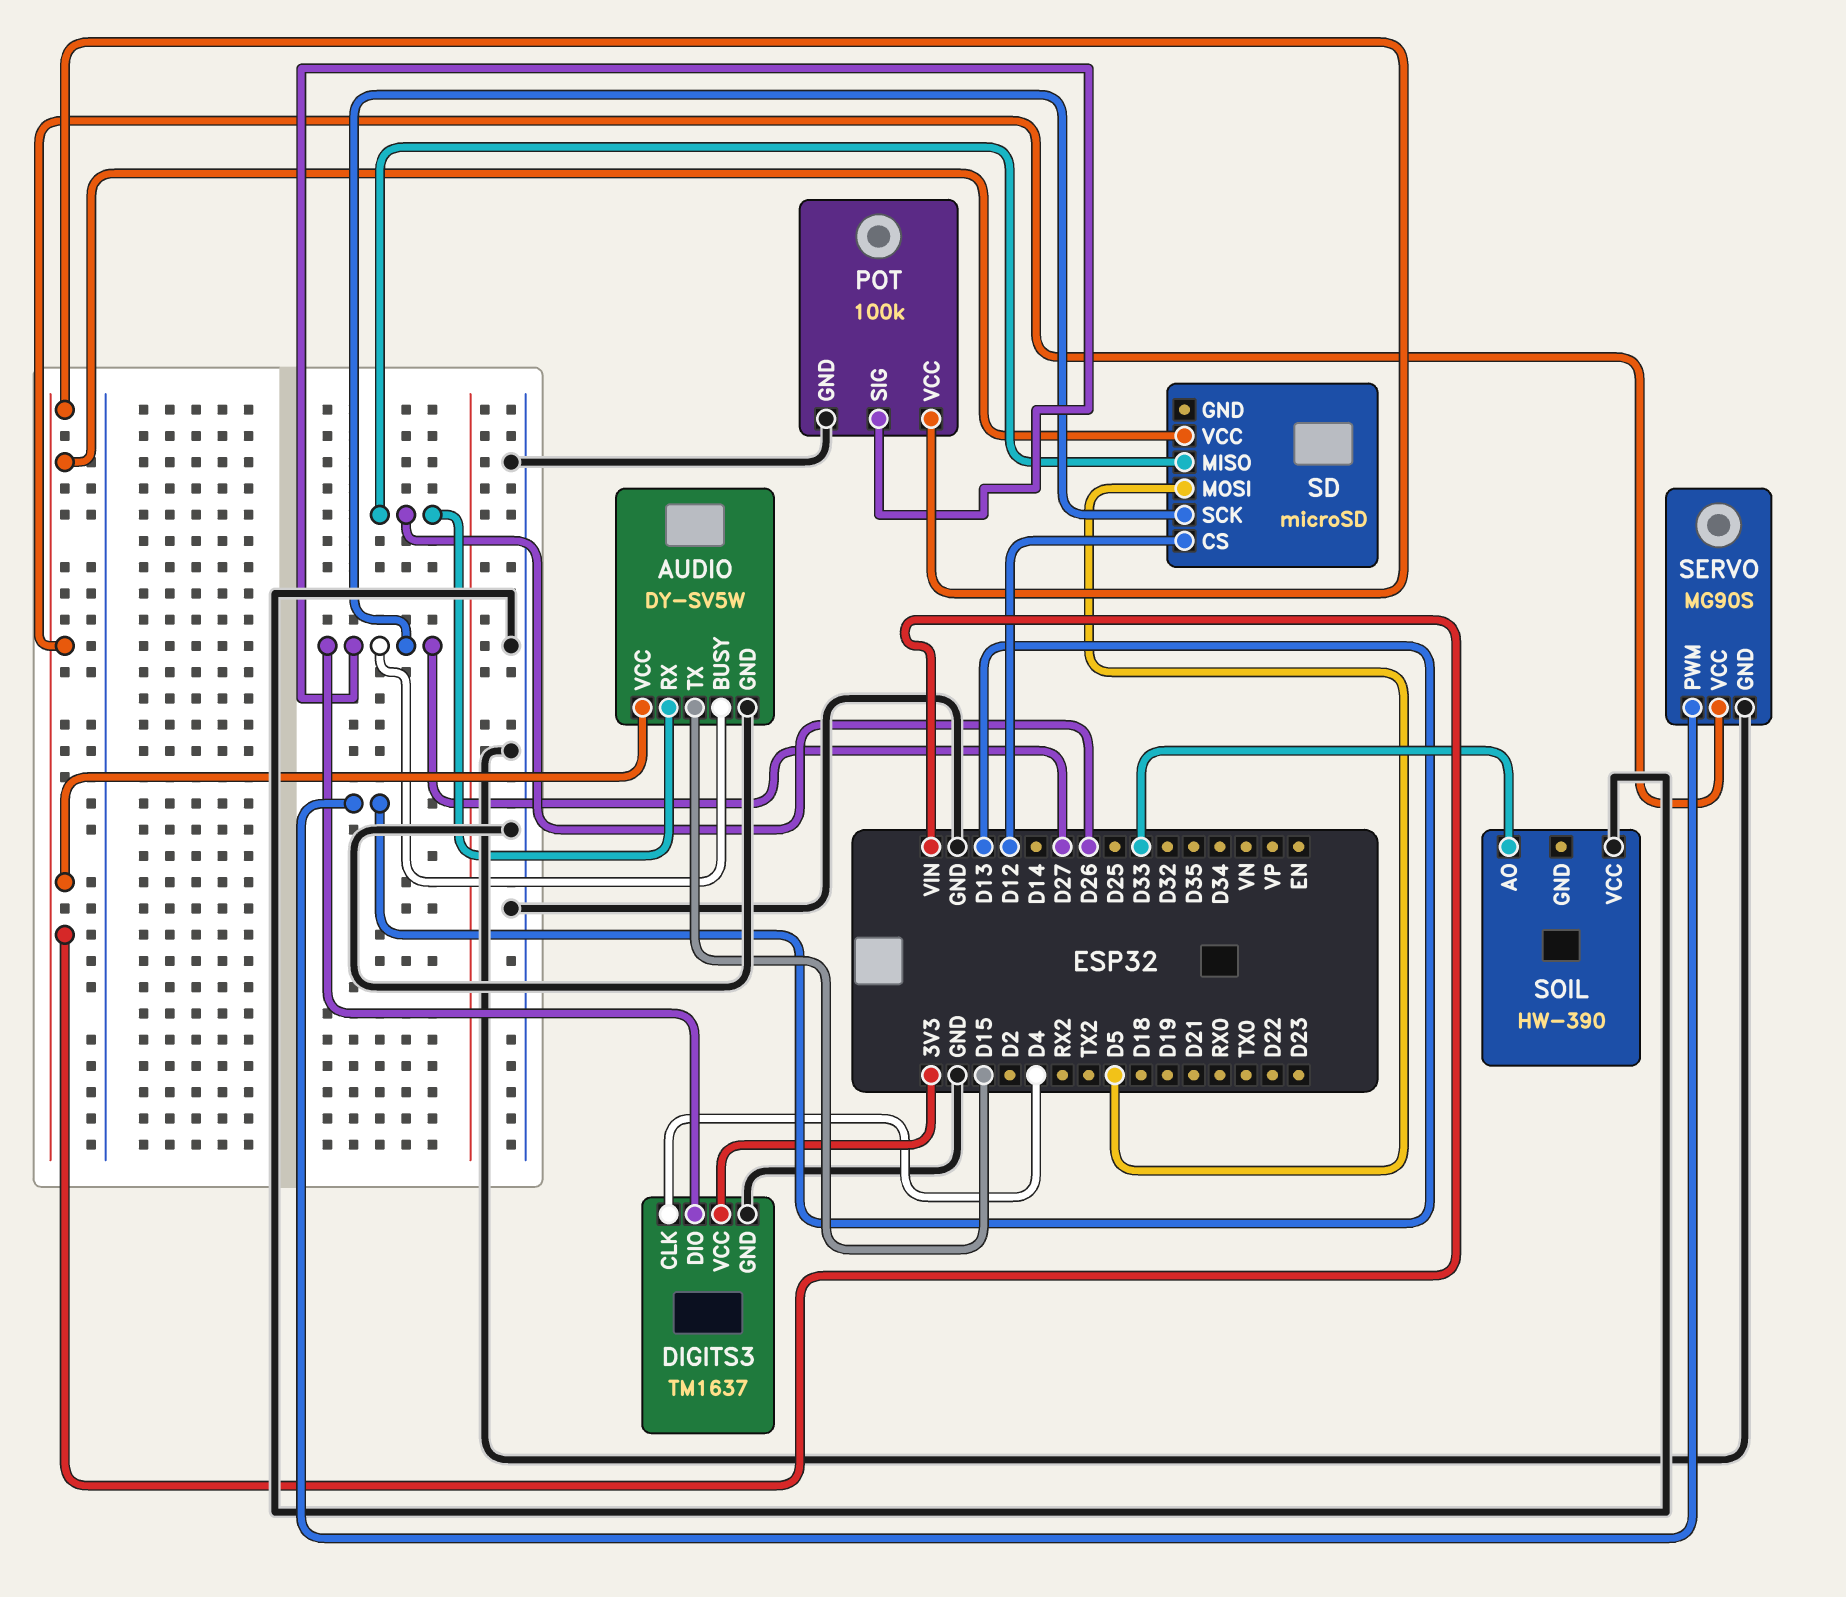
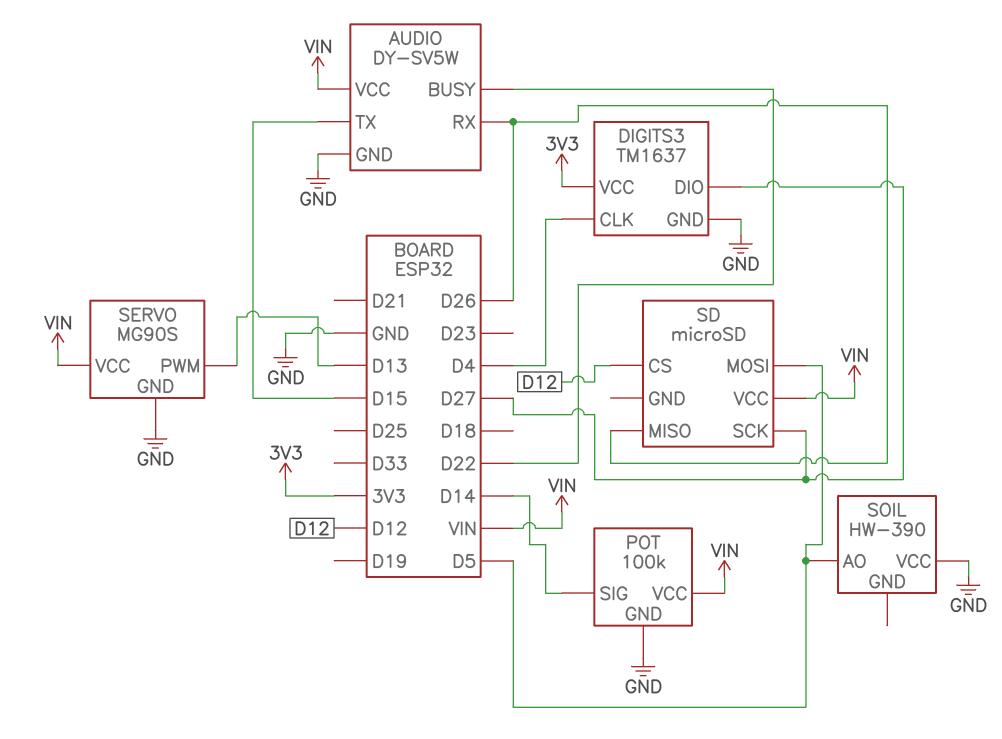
AUDIO pin BUSY: D27 -> D22
POT pin SIG: D27 -> D14
SOIL pin AO: D33 -> D5

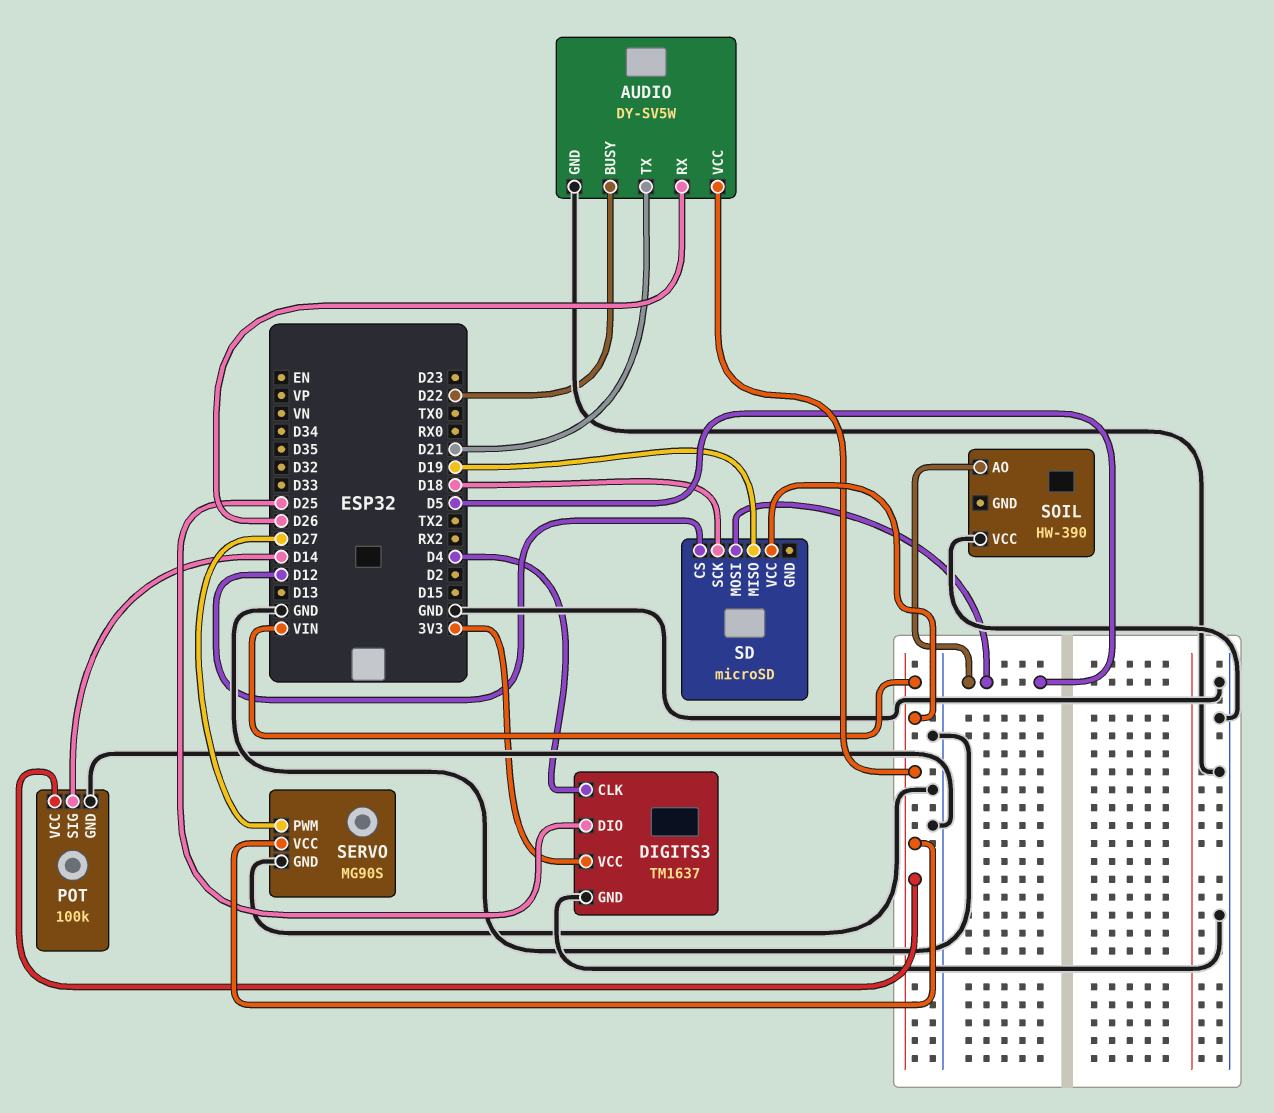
AUDIO pin TX: D15 -> D21
DIGITS3 pin DIO: D27 -> D25
SD pin MISO: D26 -> D19
SD pin SCK: D27 -> D18
SERVO pin PWM: D13 -> D27

